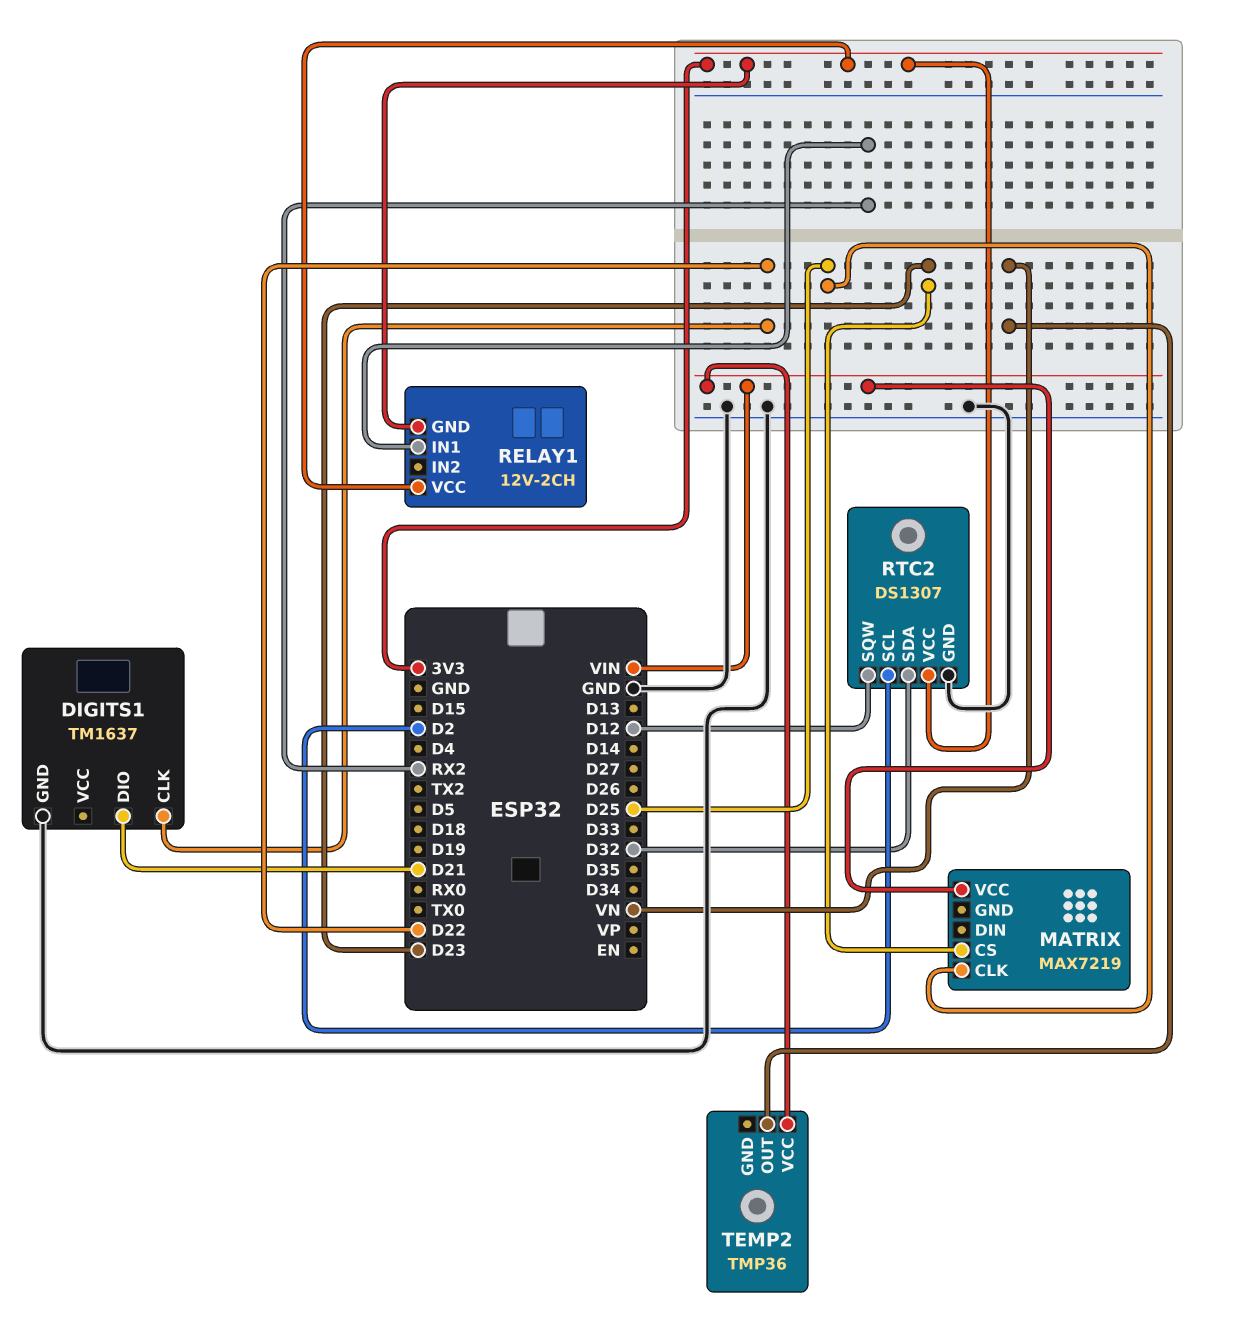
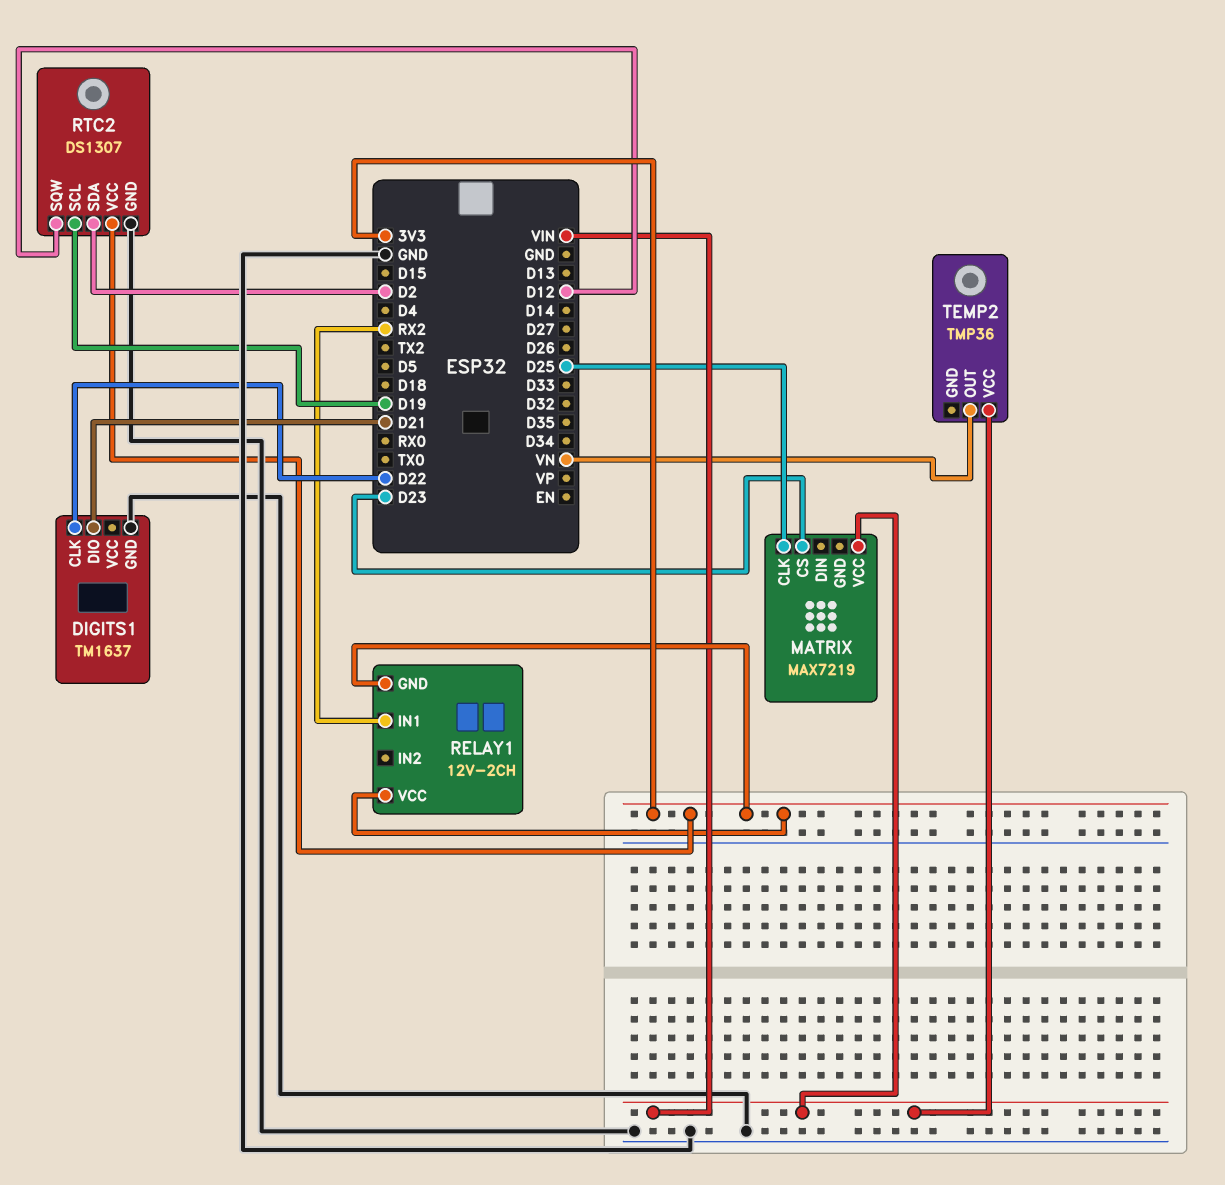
RTC2 pin SCL: D2 -> D19
RTC2 pin SDA: D32 -> D2

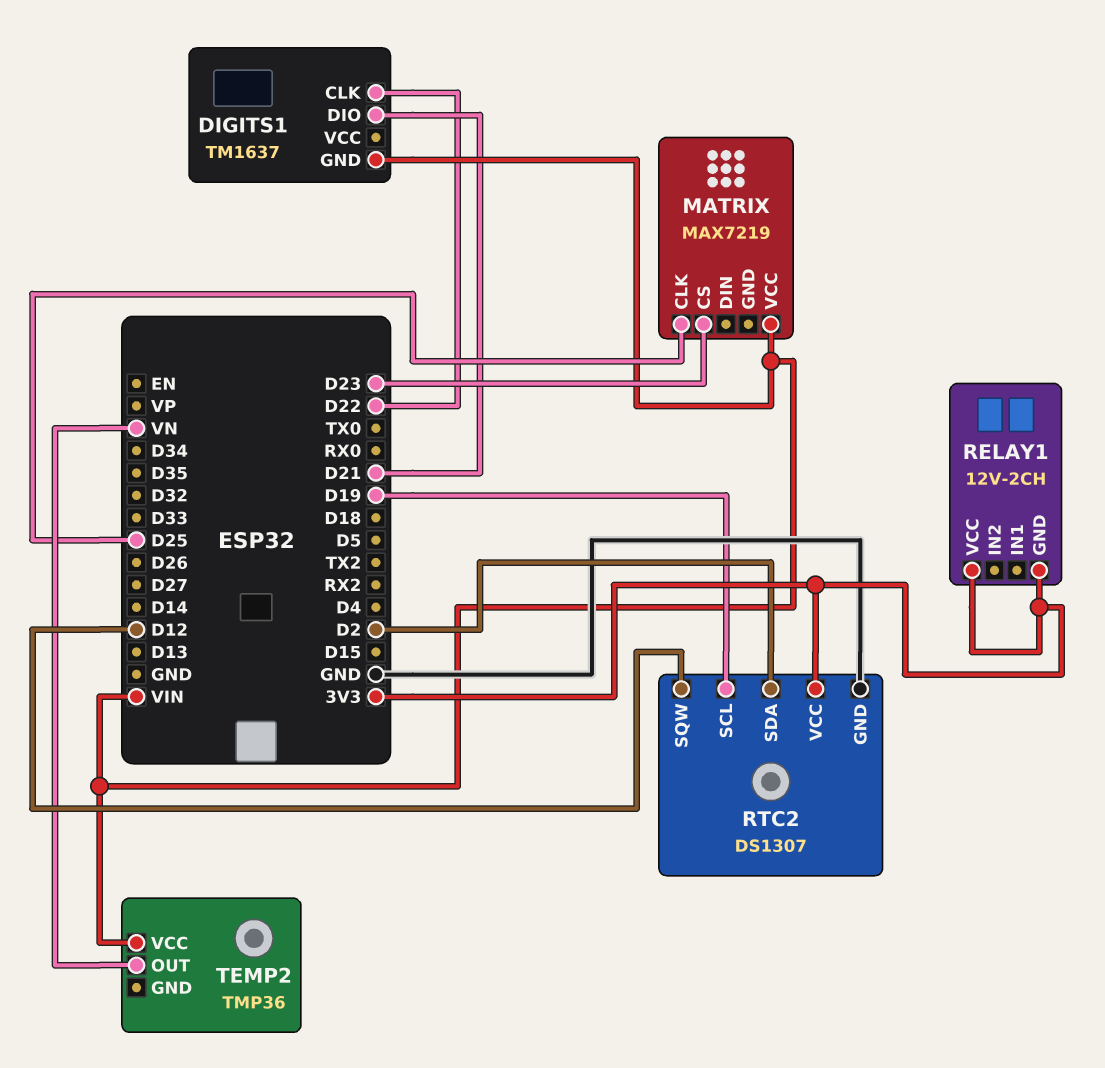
DIGITS1 pin GND: GND -> VIN
RELAY1 pin IN1: RX2 -> none

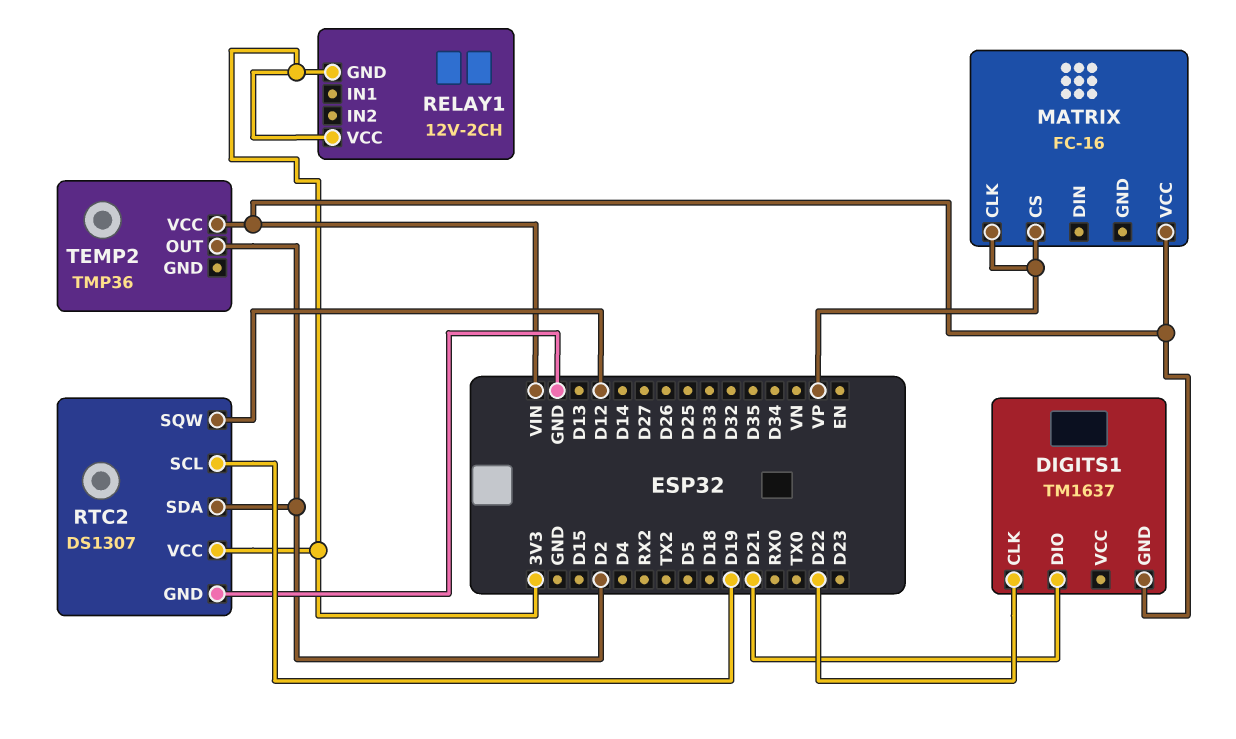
MATRIX: MAX7219 -> FC-16
MATRIX pin CLK: D25 -> VP
MATRIX pin CS: D23 -> VP
TEMP2 pin OUT: VN -> D2

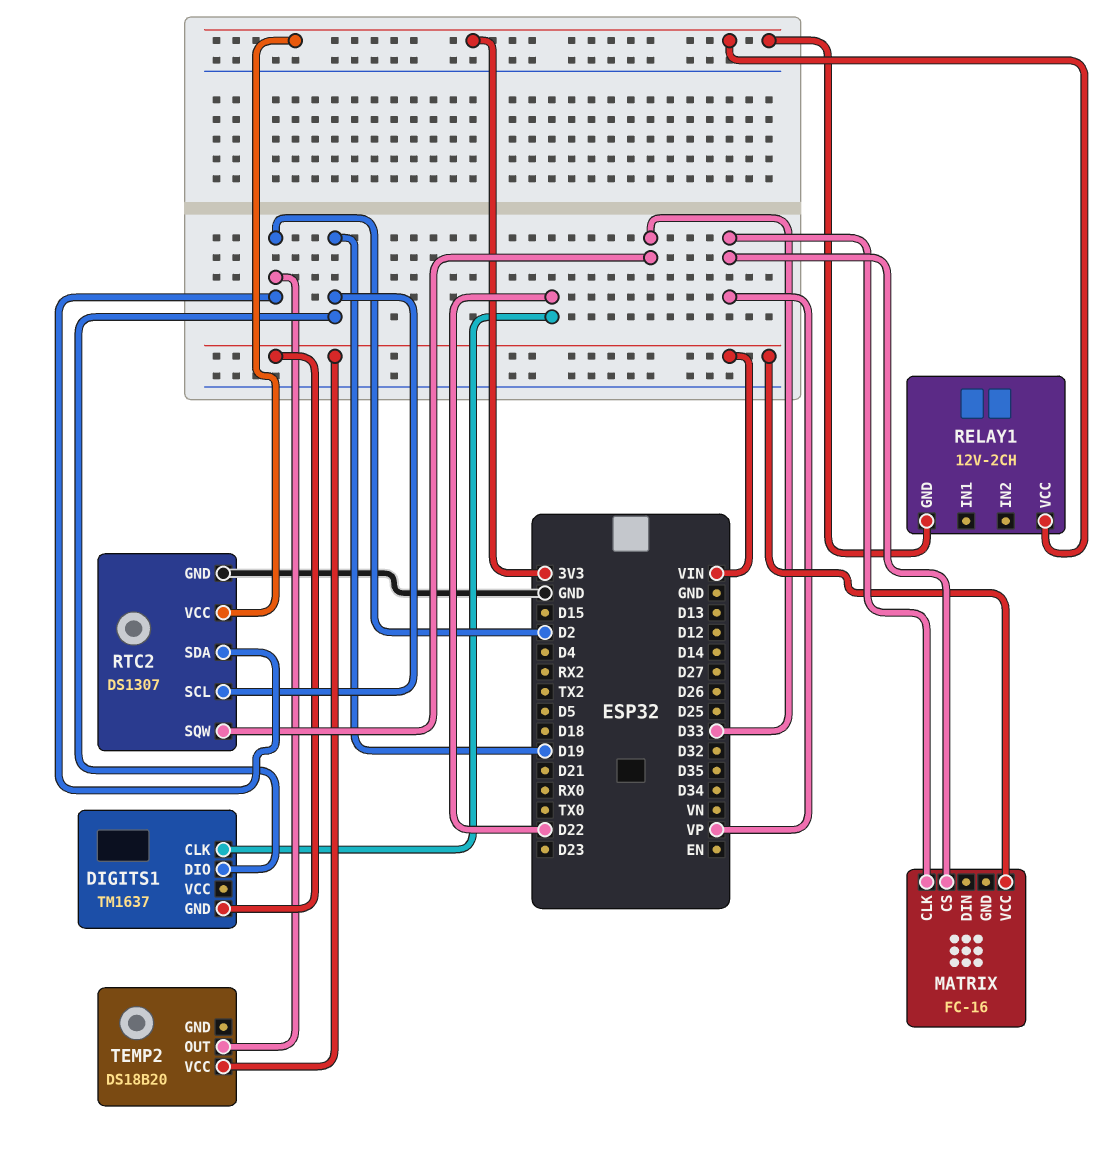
DIGITS1 pin DIO: D21 -> D19
RTC2 pin SQW: D12 -> D33
TEMP2: TMP36 -> DS18B20

